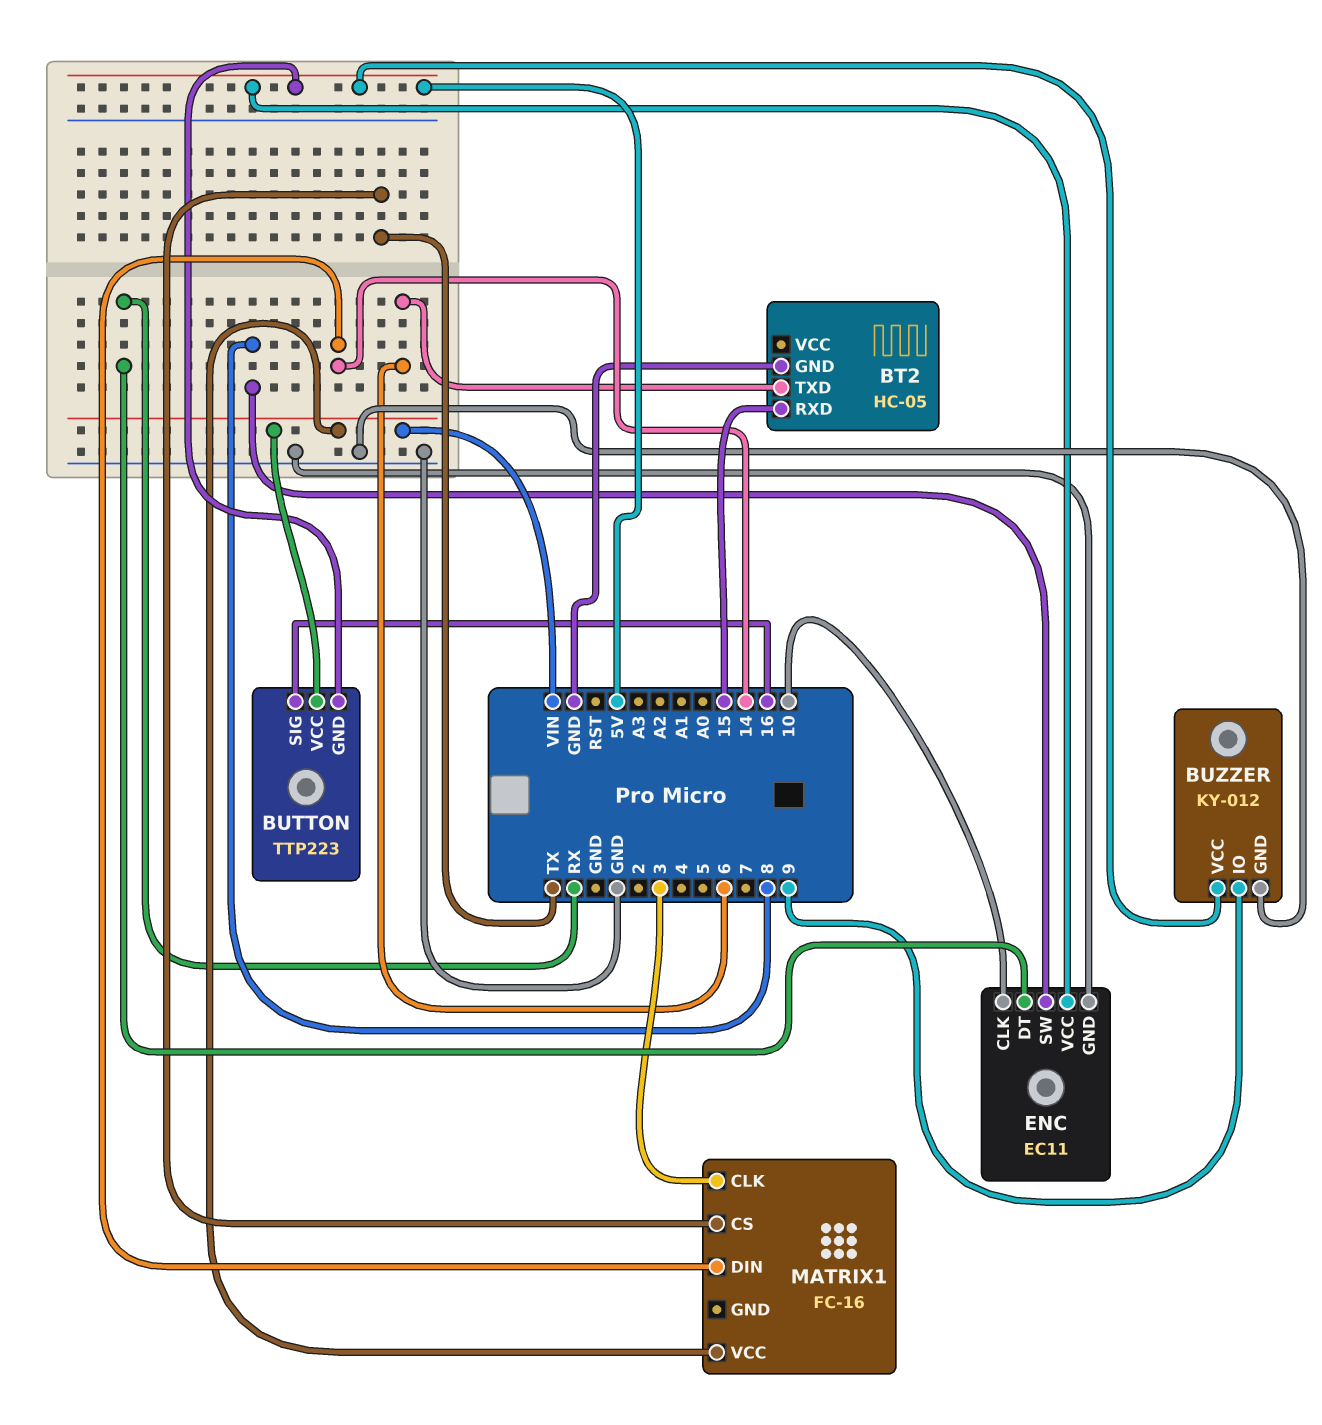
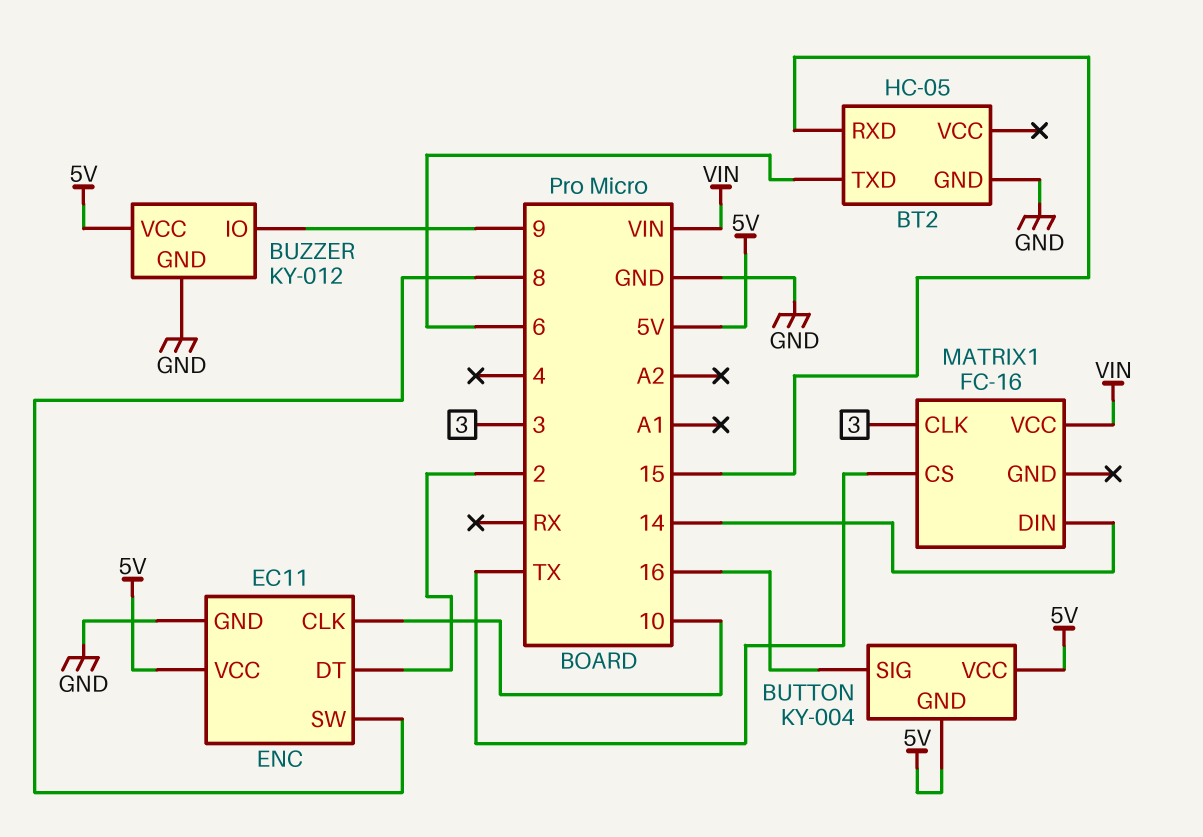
BUTTON: TTP223 -> KY-004
BUTTON pin VCC: VIN -> 5V
ENC pin DT: RX -> 2

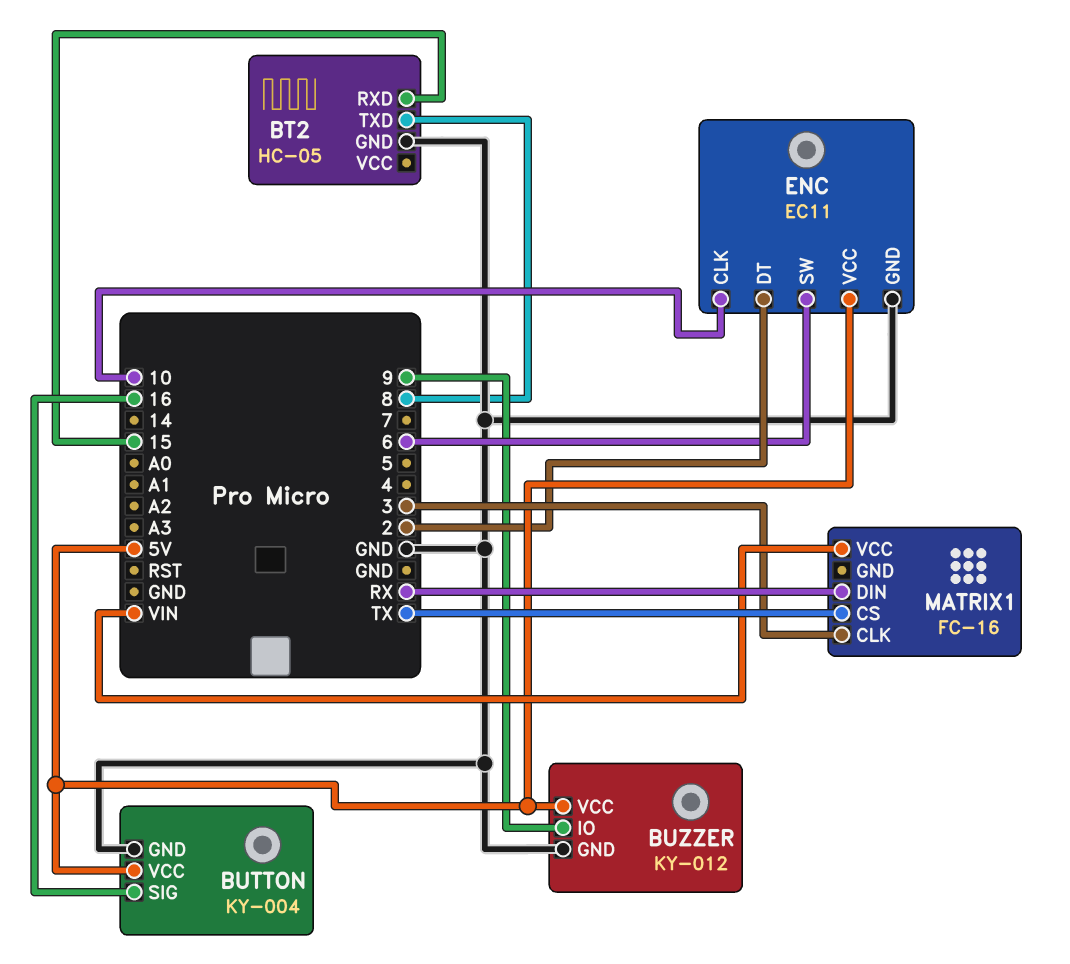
BT2 pin TXD: 6 -> 8
BUTTON pin GND: 5V -> GND
ENC pin SW: 8 -> 6
MATRIX1 pin DIN: 14 -> RX

